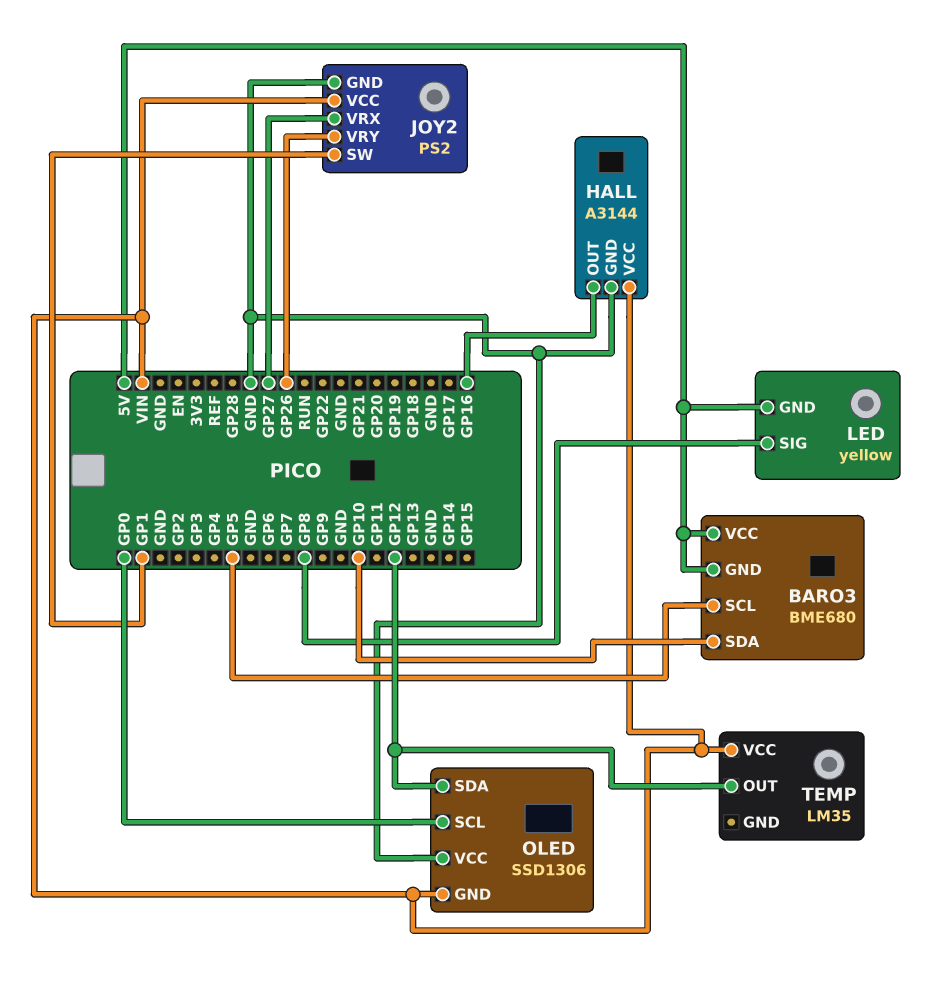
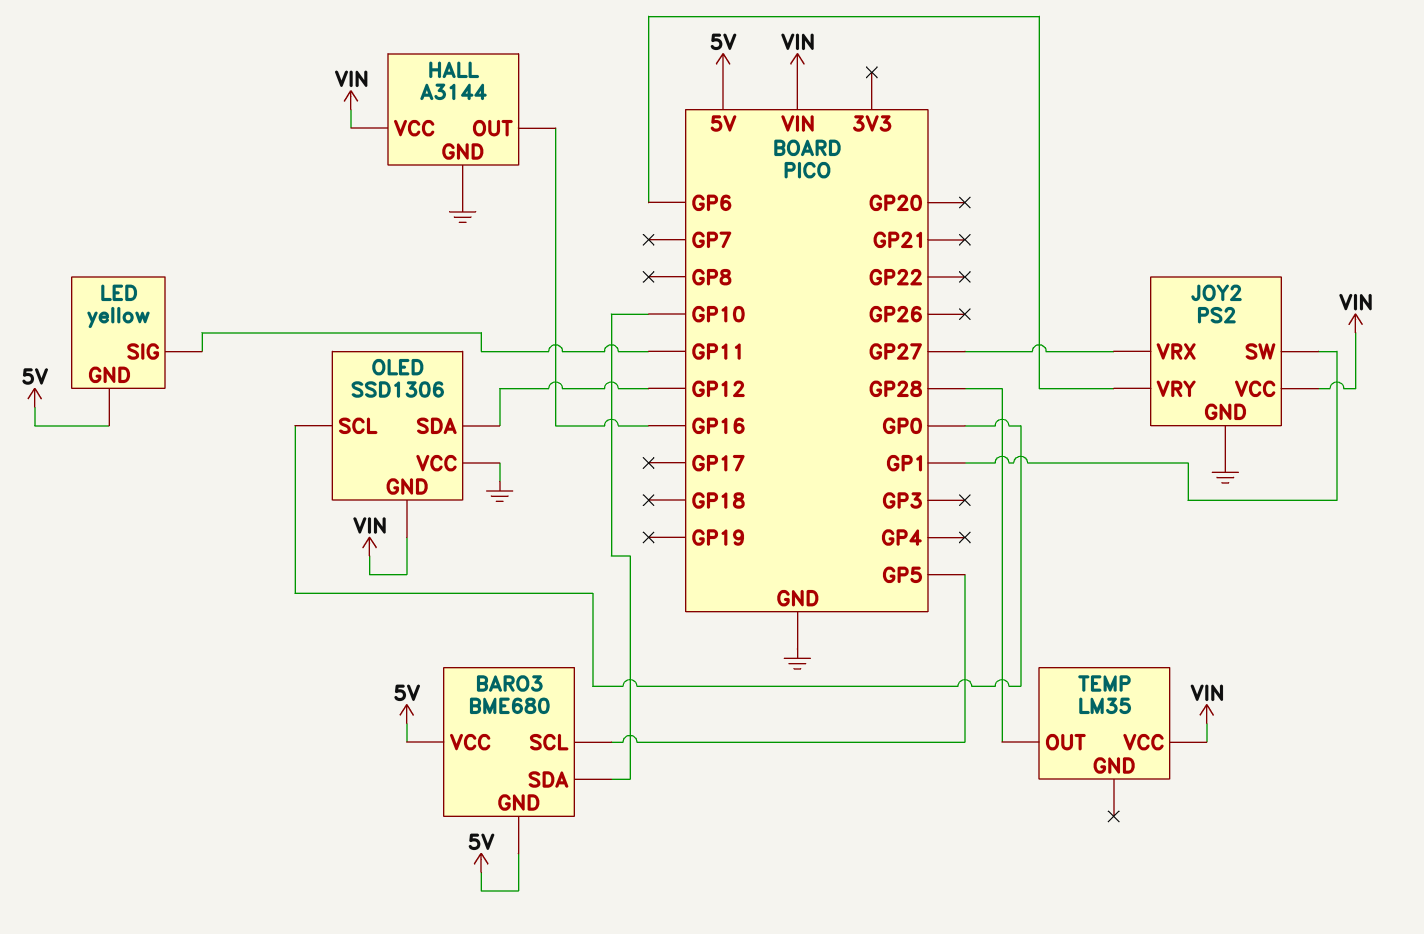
JOY2 pin VRY: GP26 -> GP6
LED pin SIG: GP8 -> GP11
TEMP pin OUT: GP12 -> GP28

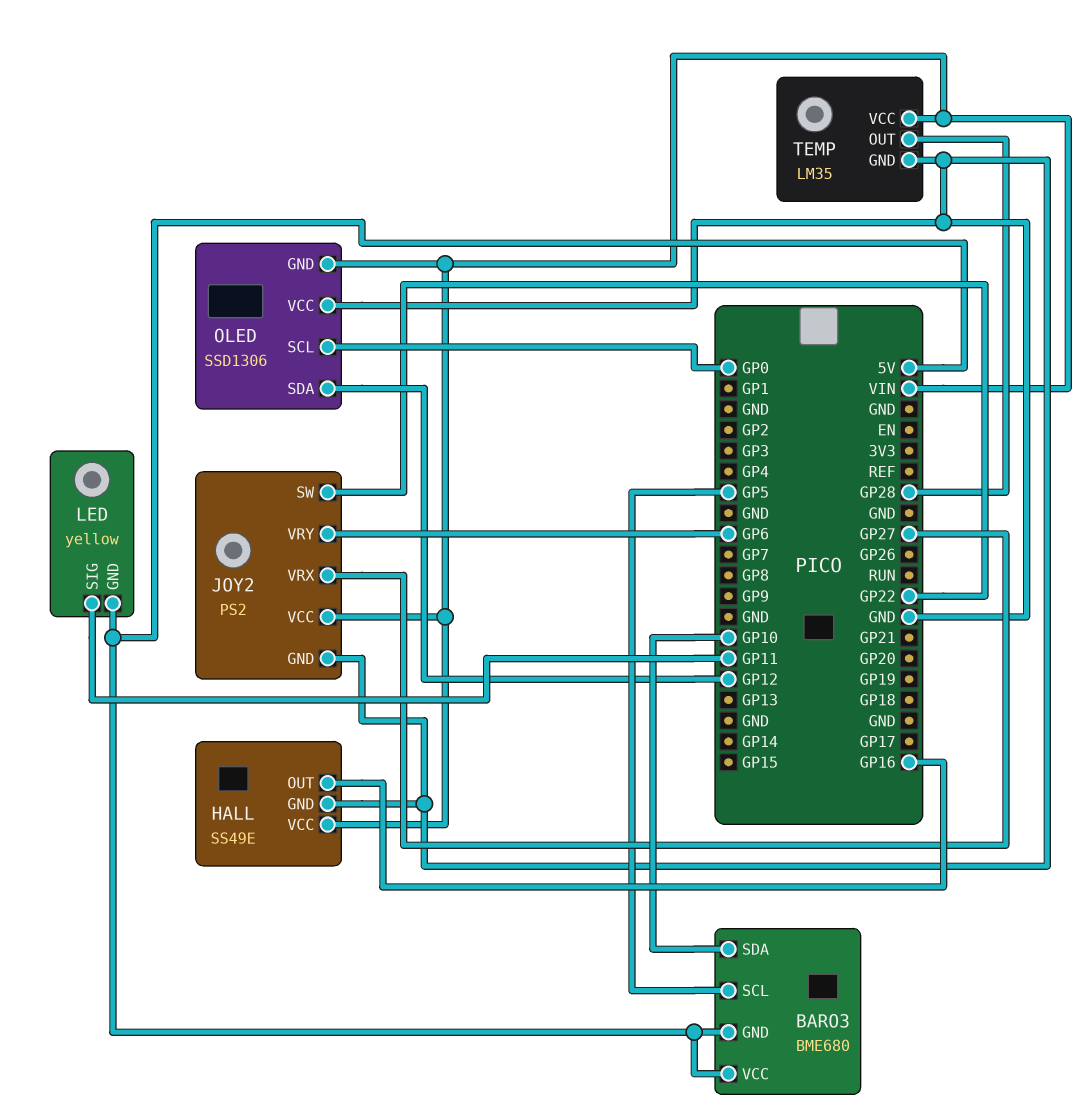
HALL: A3144 -> SS49E
JOY2 pin SW: GP1 -> GP22
TEMP pin GND: none -> GND

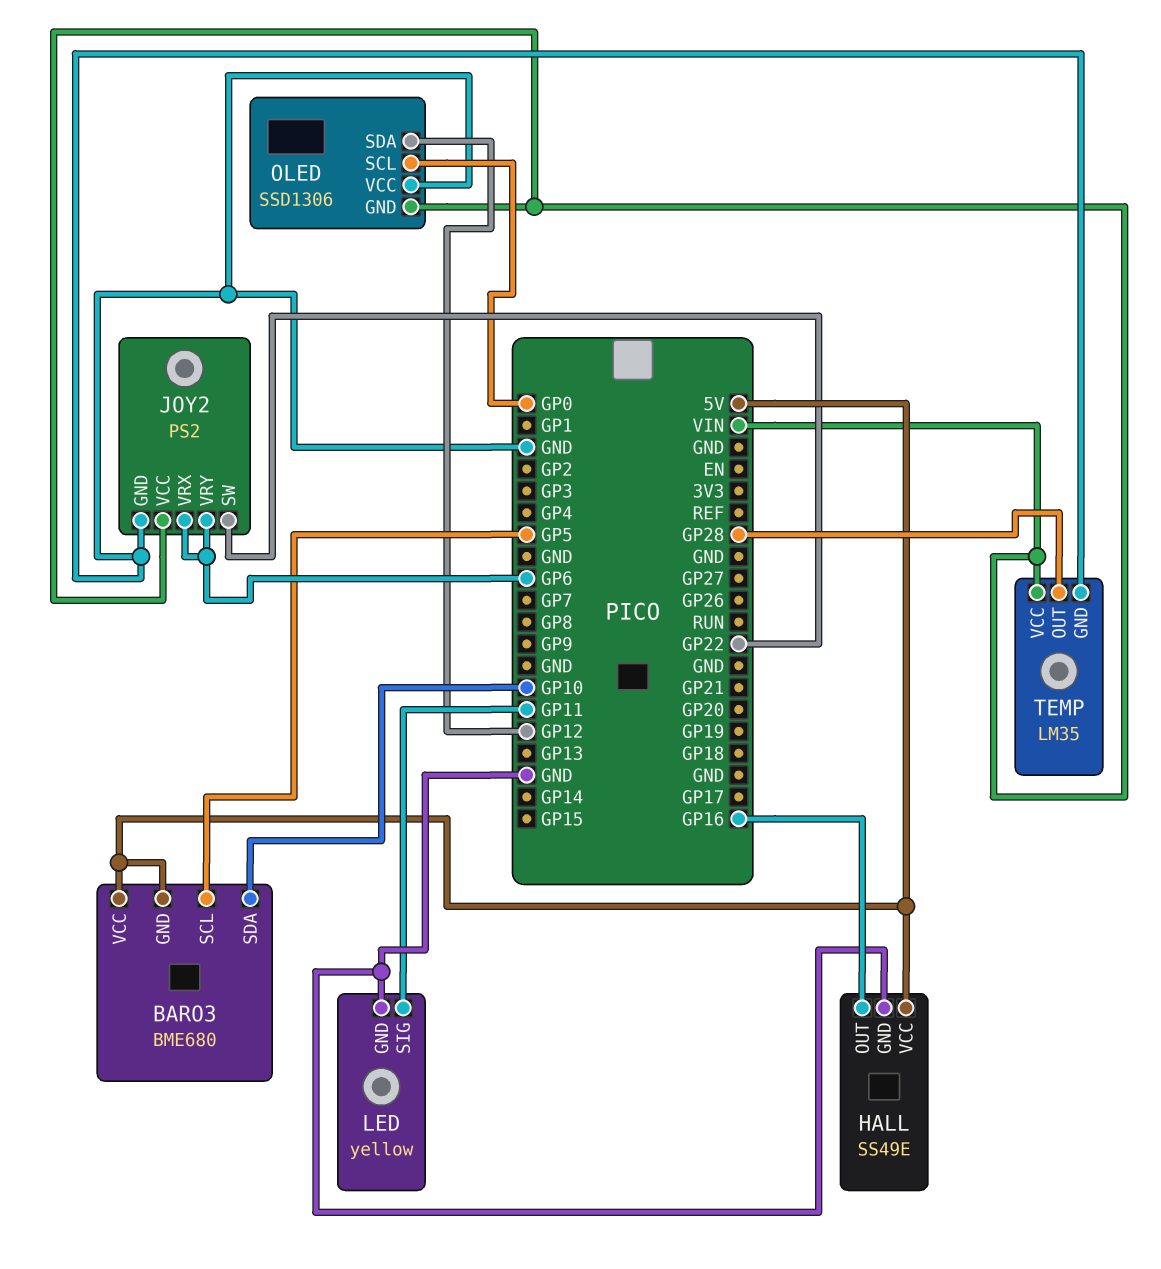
HALL pin VCC: VIN -> 5V
JOY2 pin VRX: GP27 -> GP6
LED pin GND: 5V -> GND

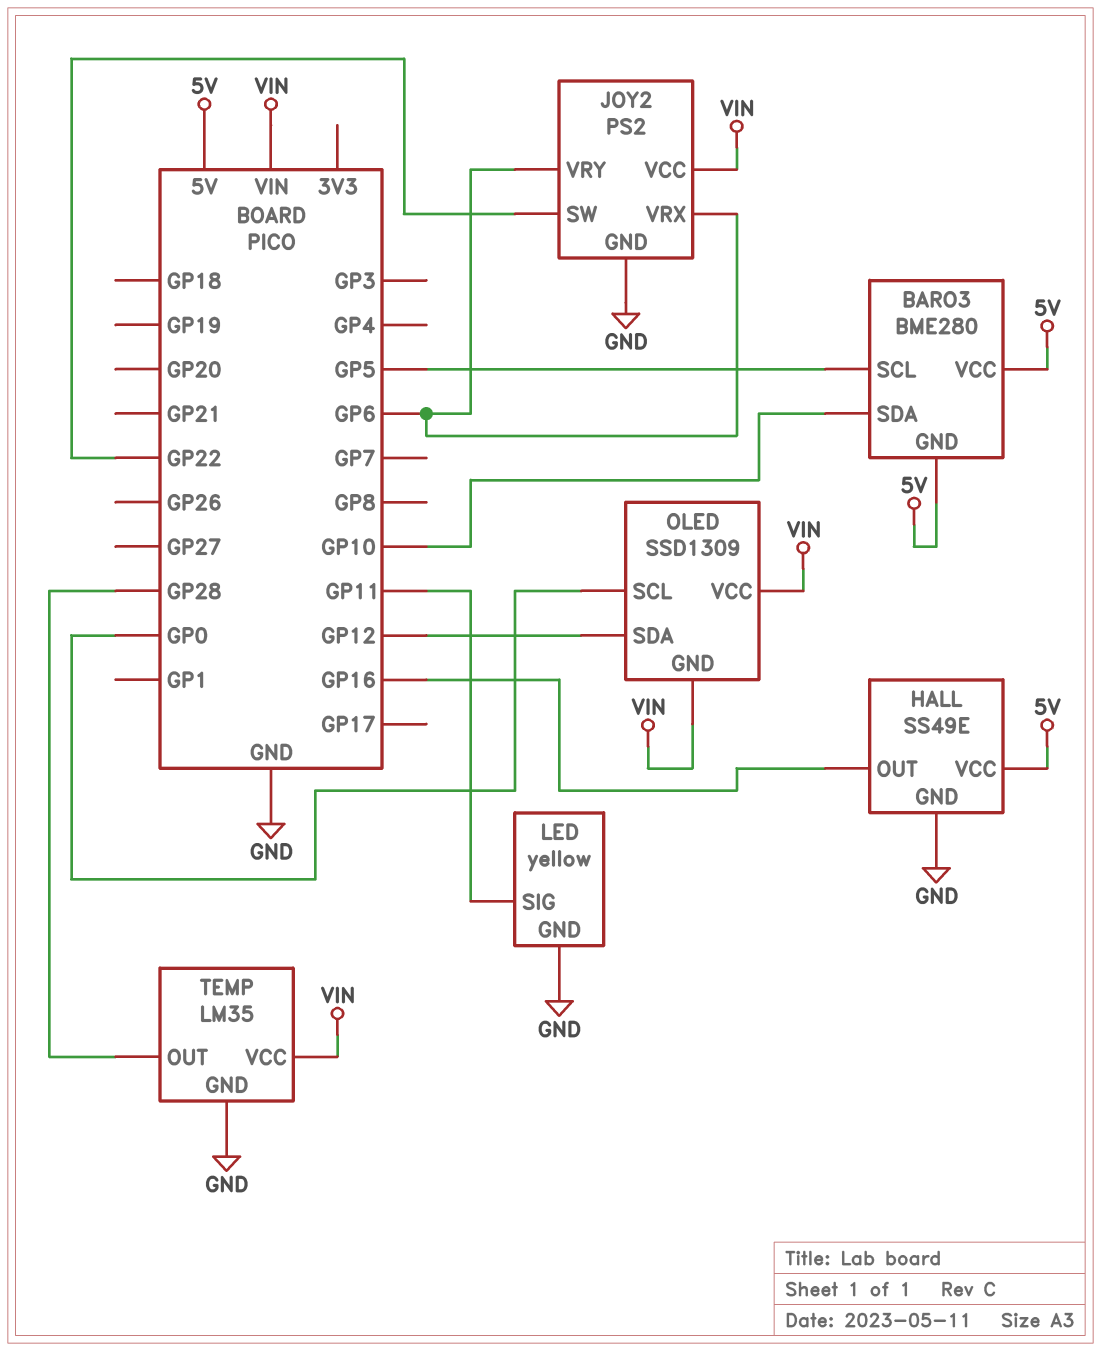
BARO3: BME680 -> BME280
OLED: SSD1306 -> SSD1309
OLED pin VCC: GND -> VIN

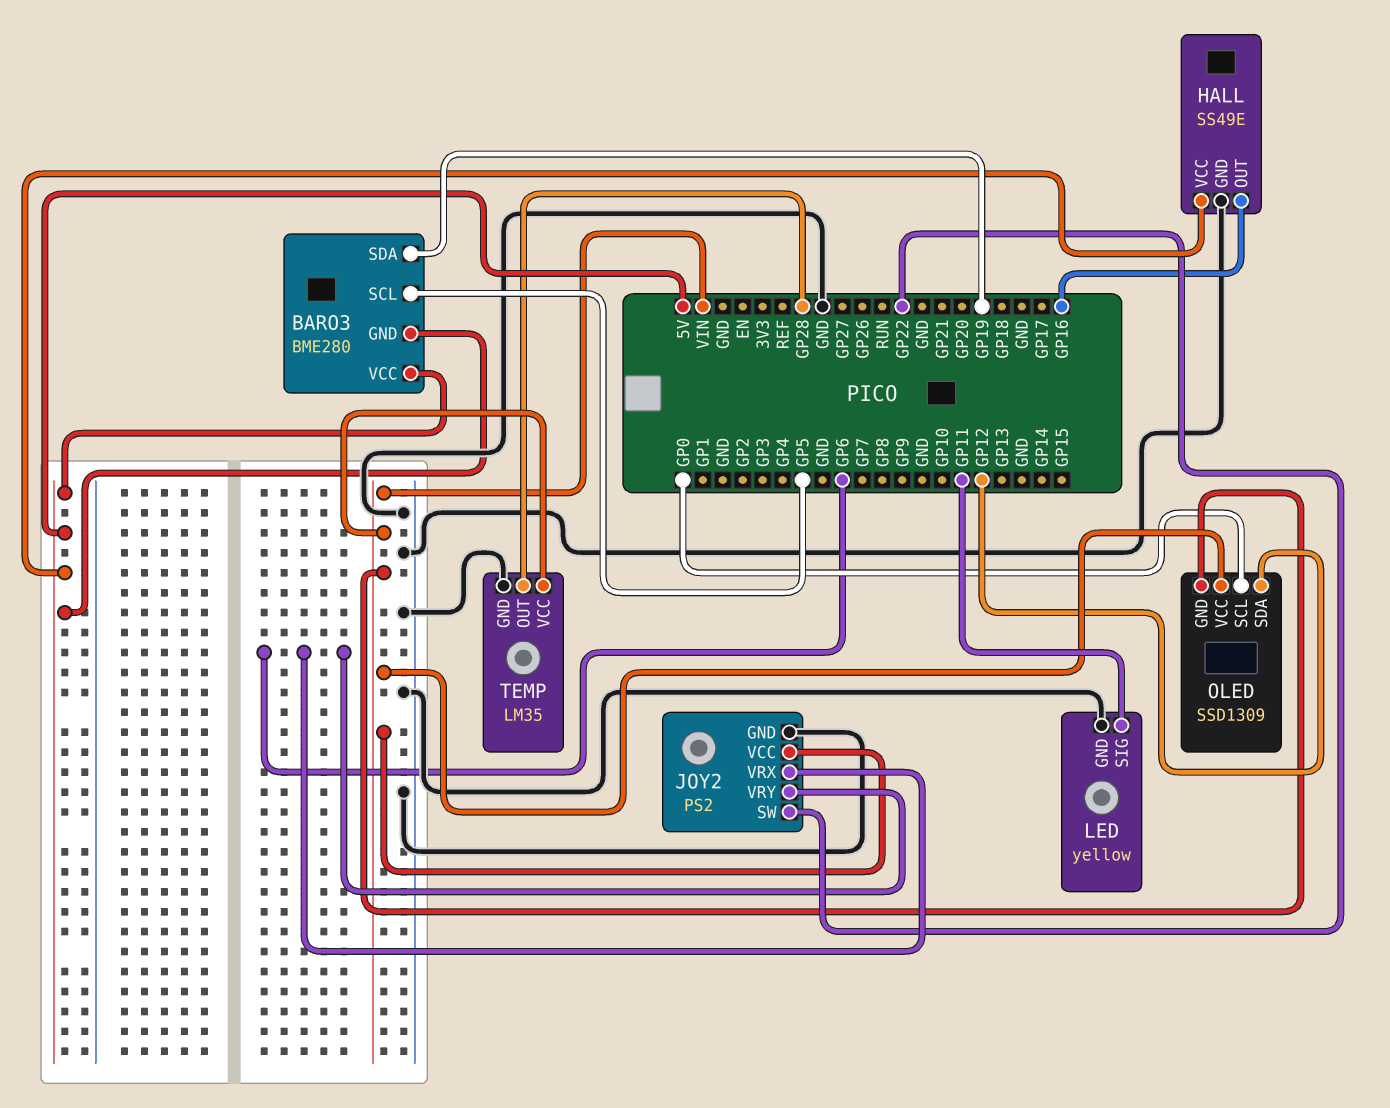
BARO3 pin SDA: GP10 -> GP19

